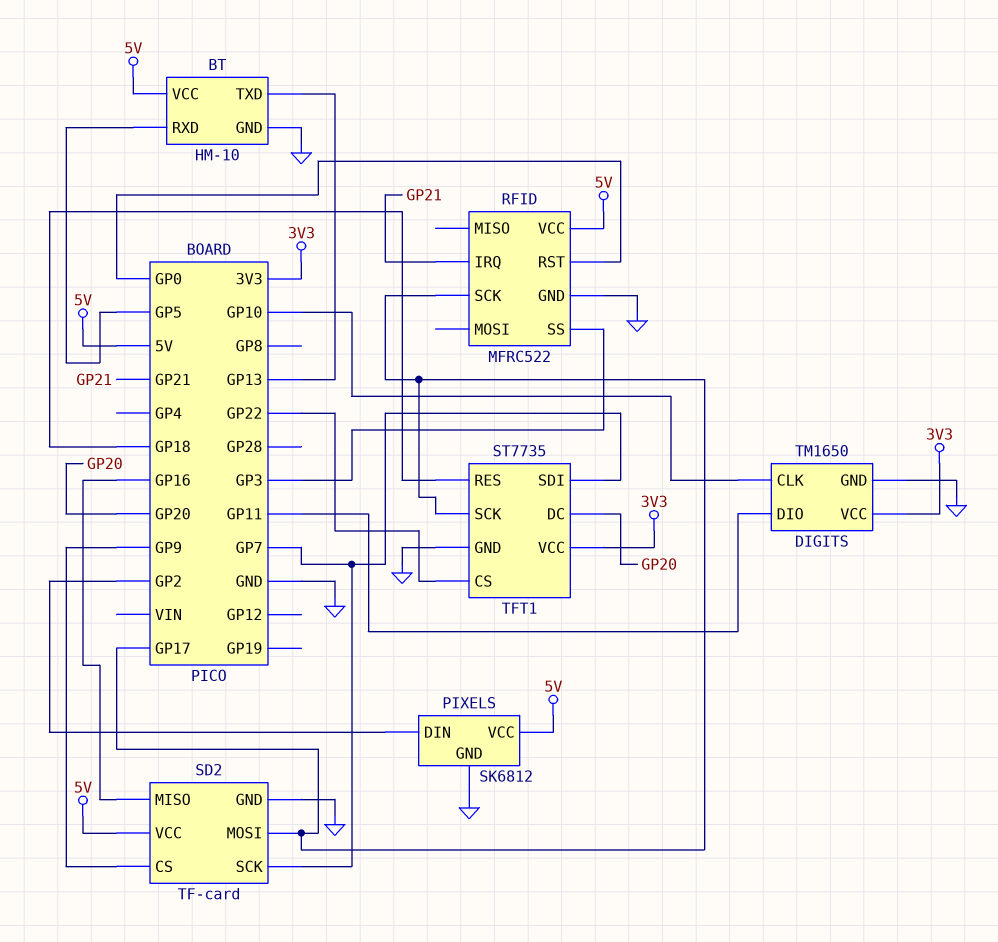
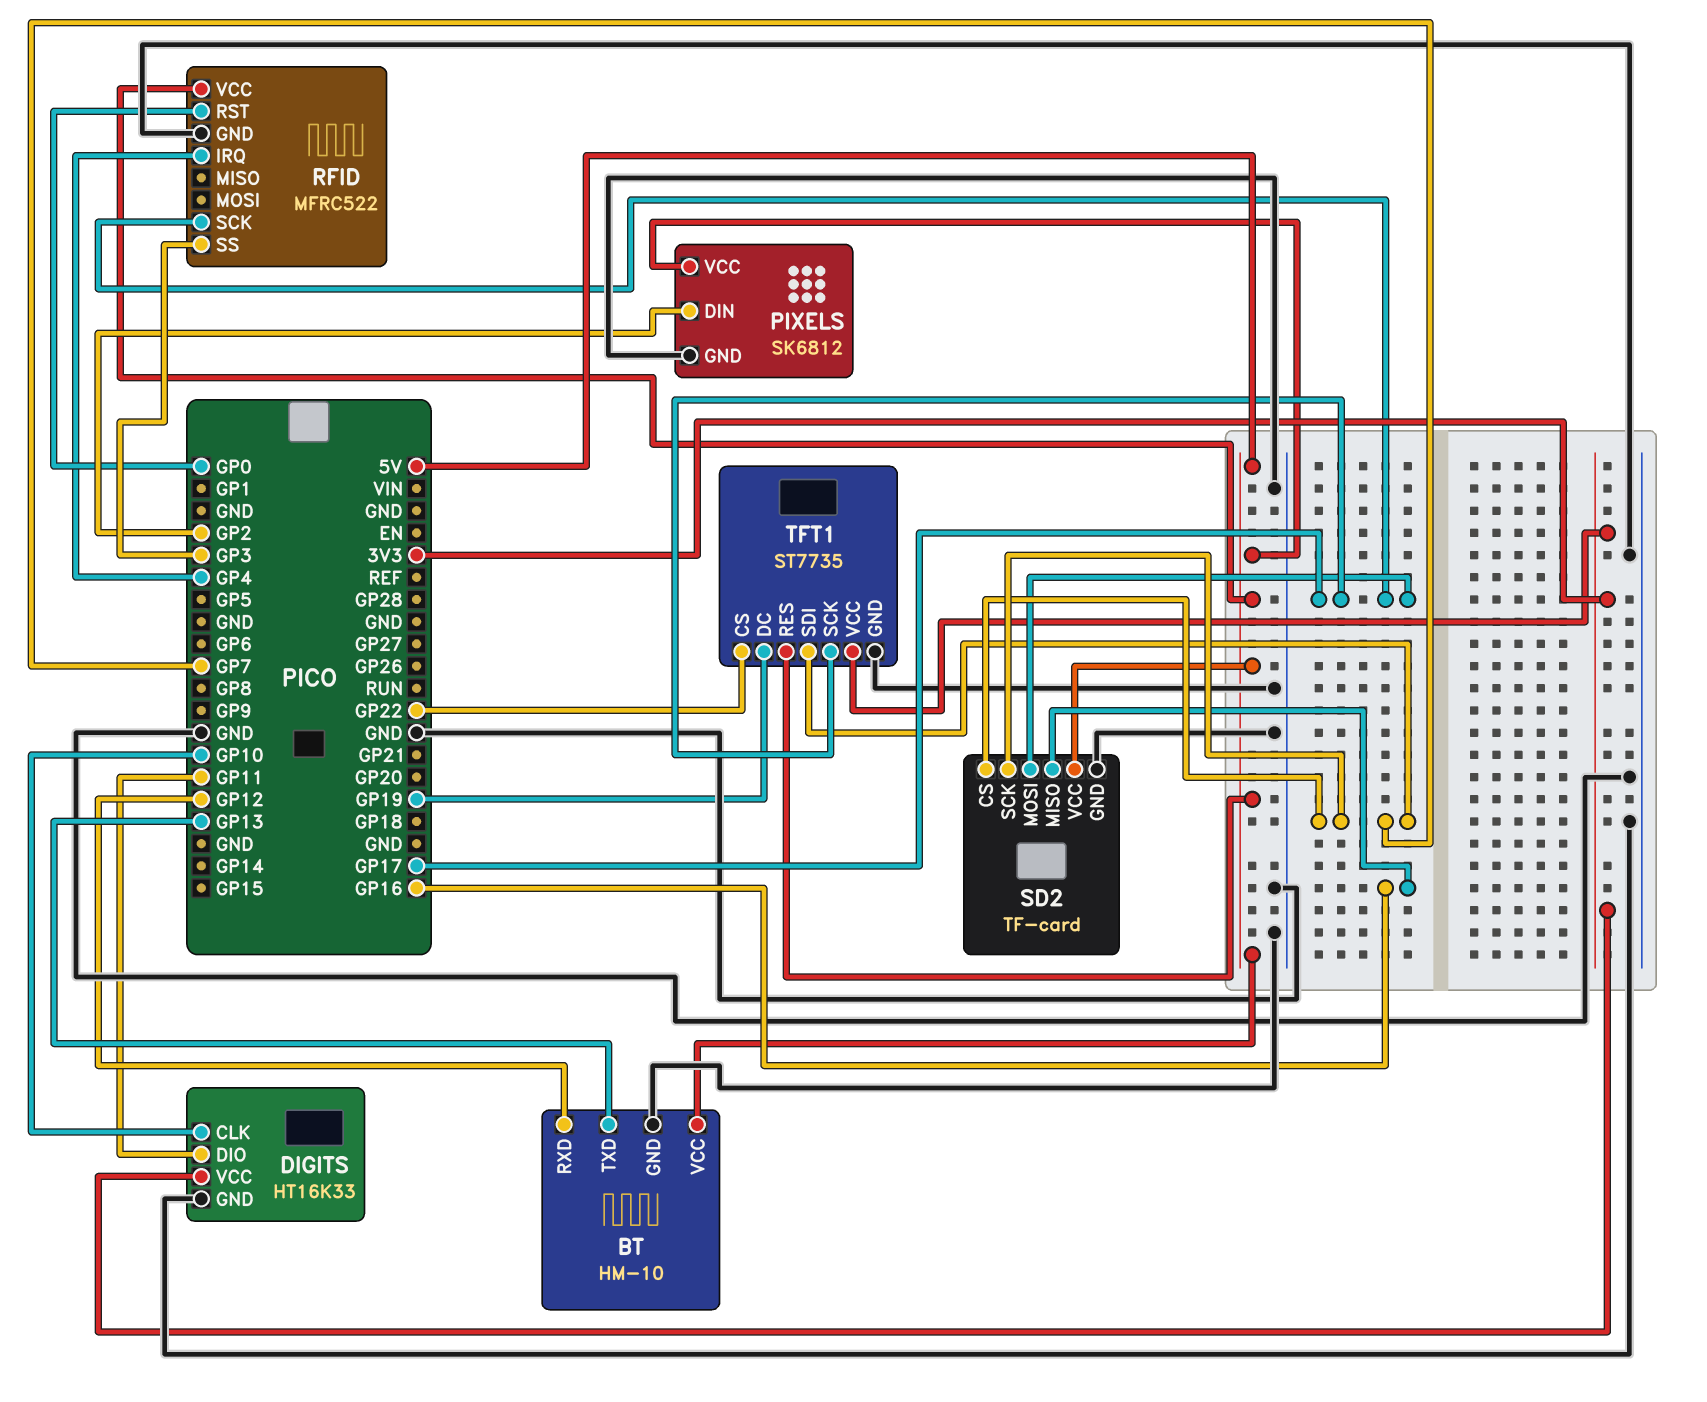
BT pin RXD: GP5 -> GP12
DIGITS: TM1650 -> HT16K33
RFID pin IRQ: GP21 -> GP4
SD2 pin CS: GP9 -> GP7
TFT1 pin DC: GP20 -> GP19
TFT1 pin RES: GP18 -> 5V

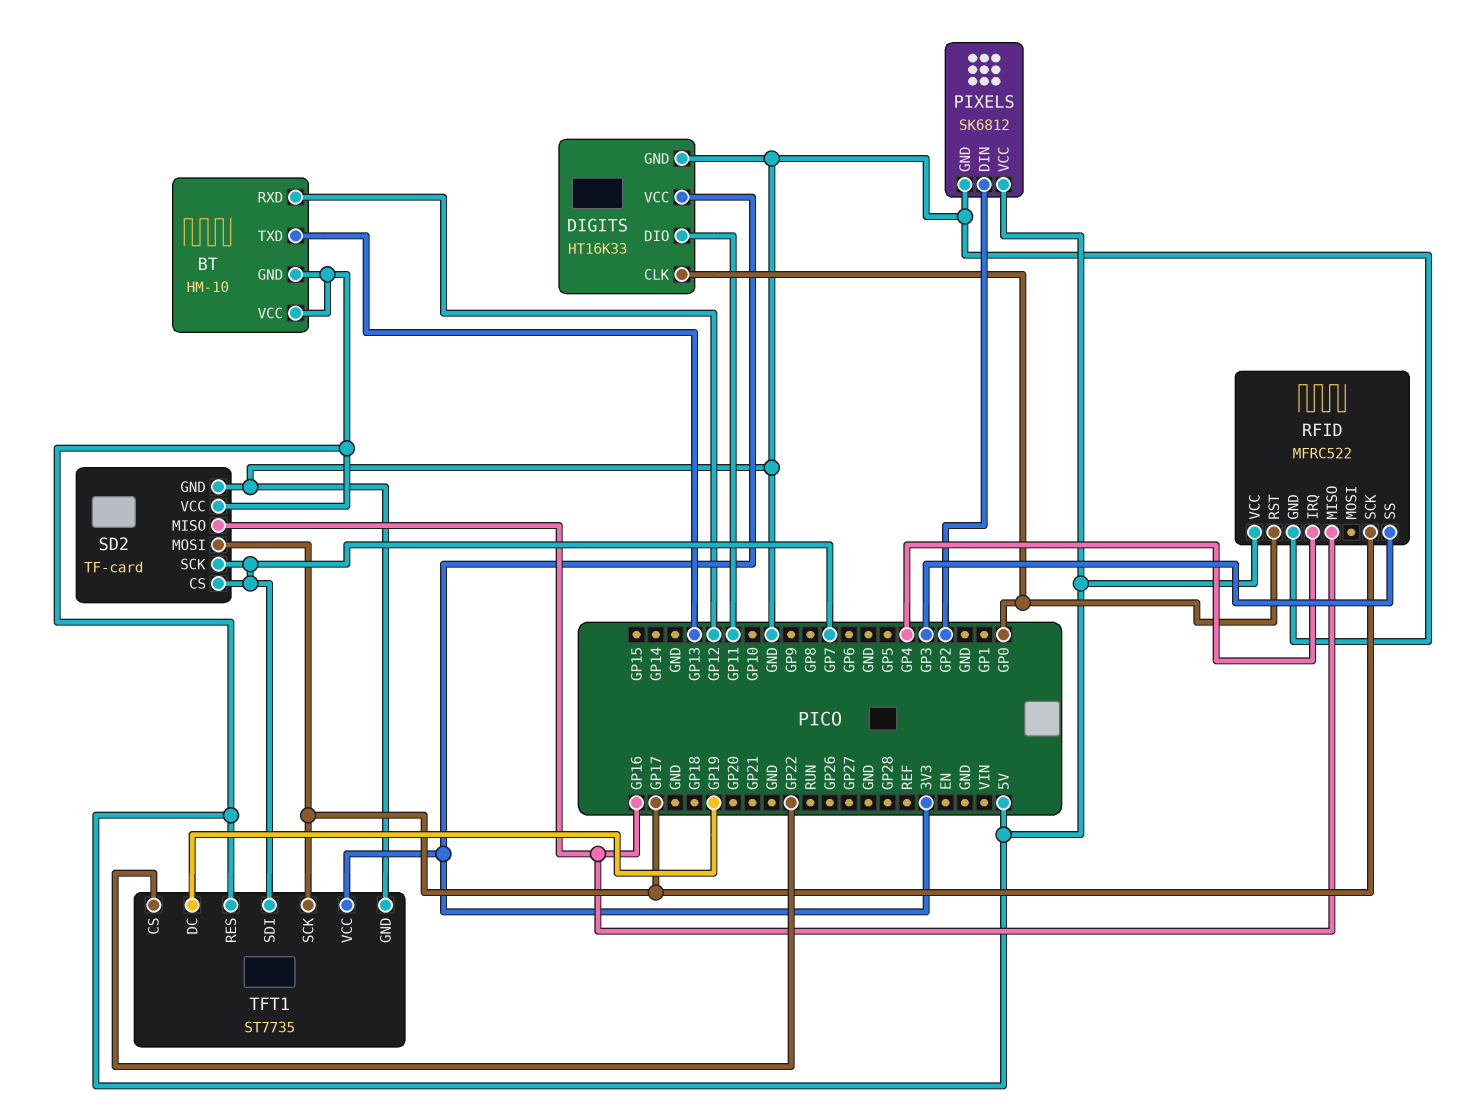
BT pin GND: GND -> 5V
DIGITS pin CLK: GP10 -> GP0
RFID pin MISO: none -> GP16

